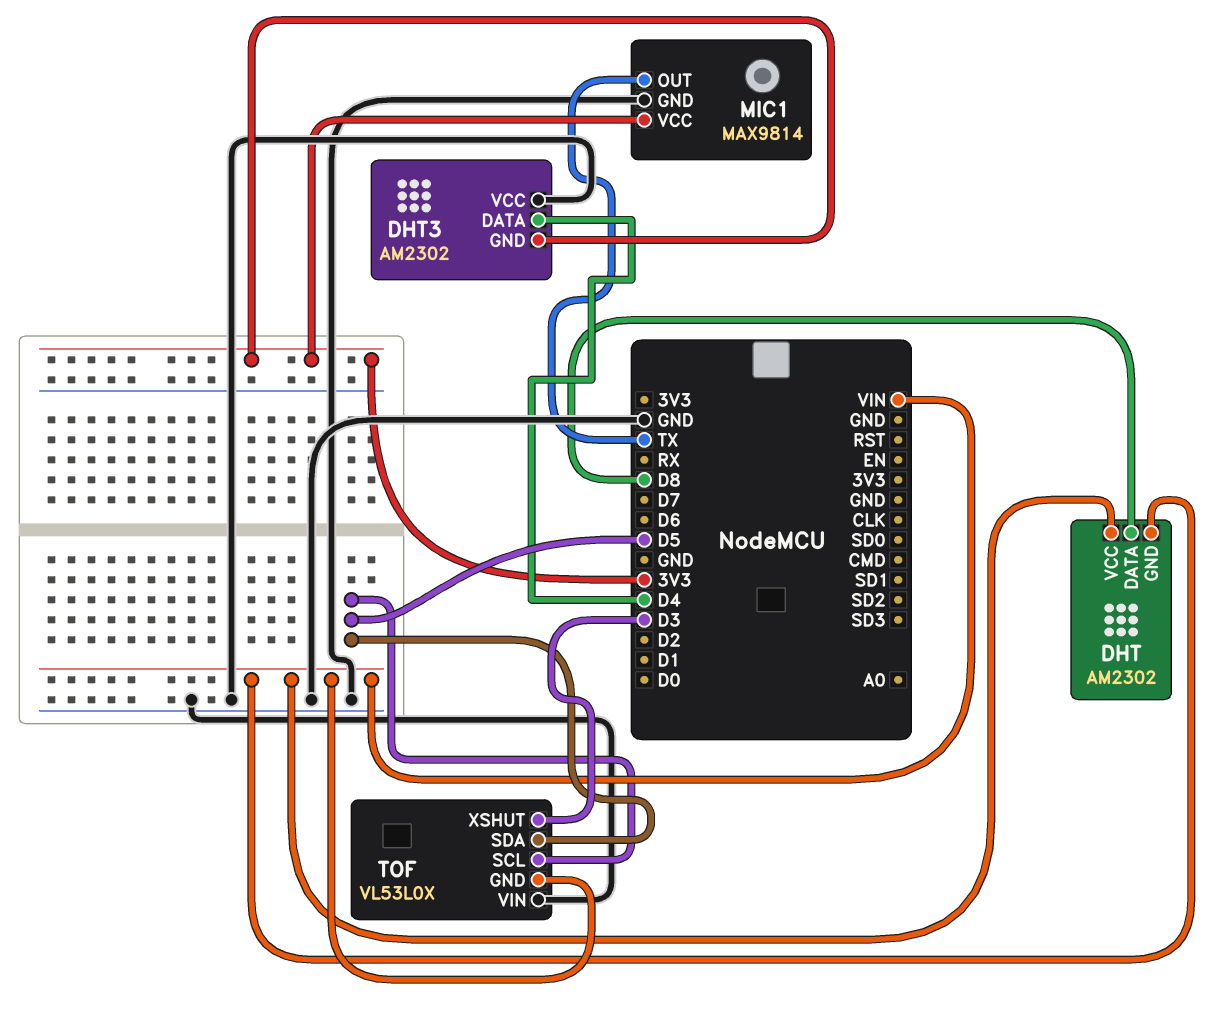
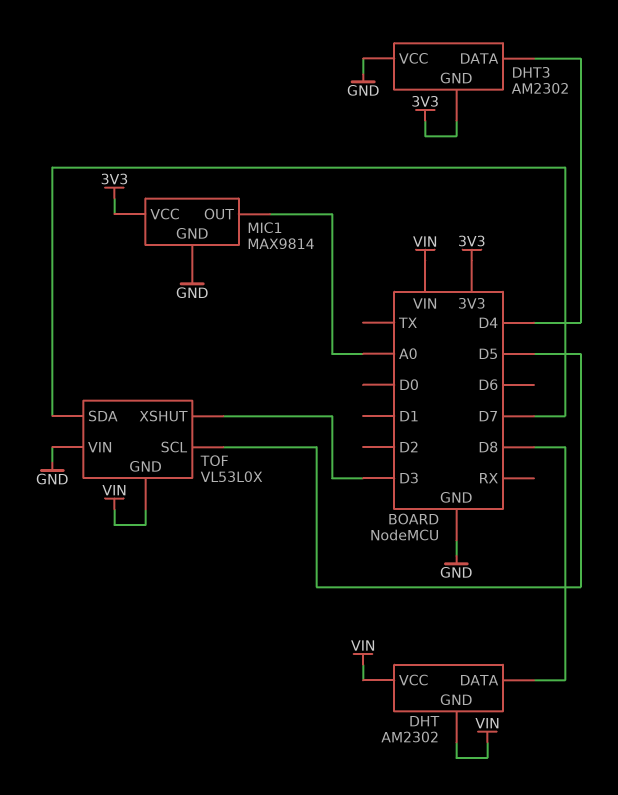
MIC1 pin OUT: TX -> A0
TOF pin SDA: D5 -> D7

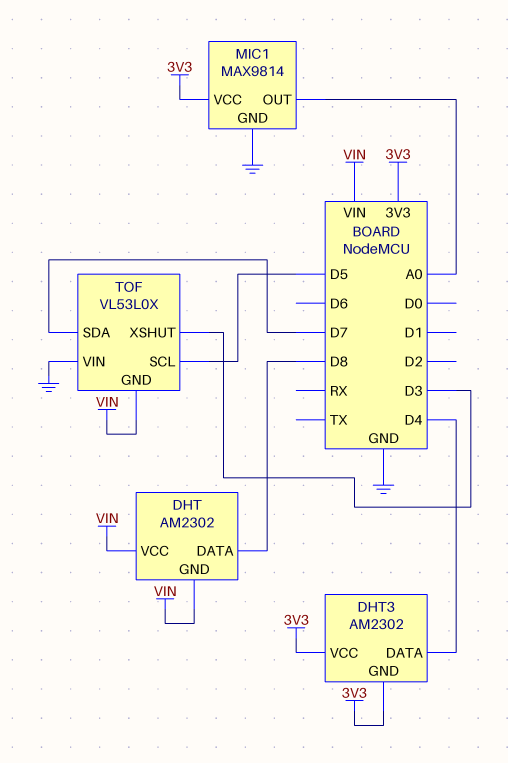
DHT3 pin VCC: GND -> 3V3

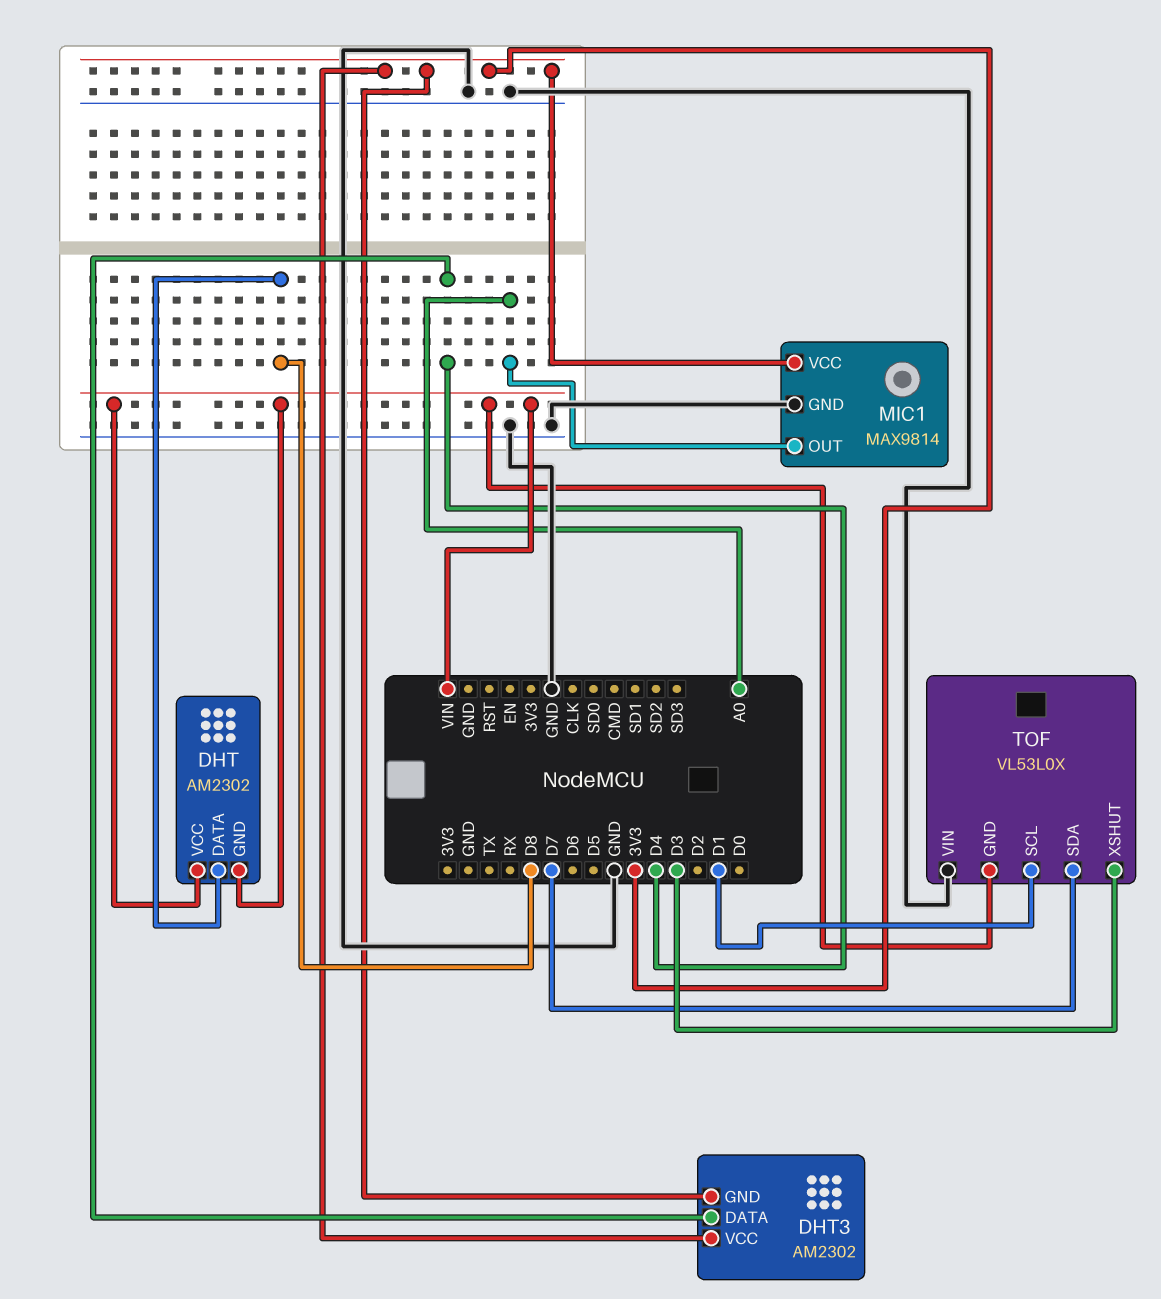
TOF pin SCL: D5 -> D1

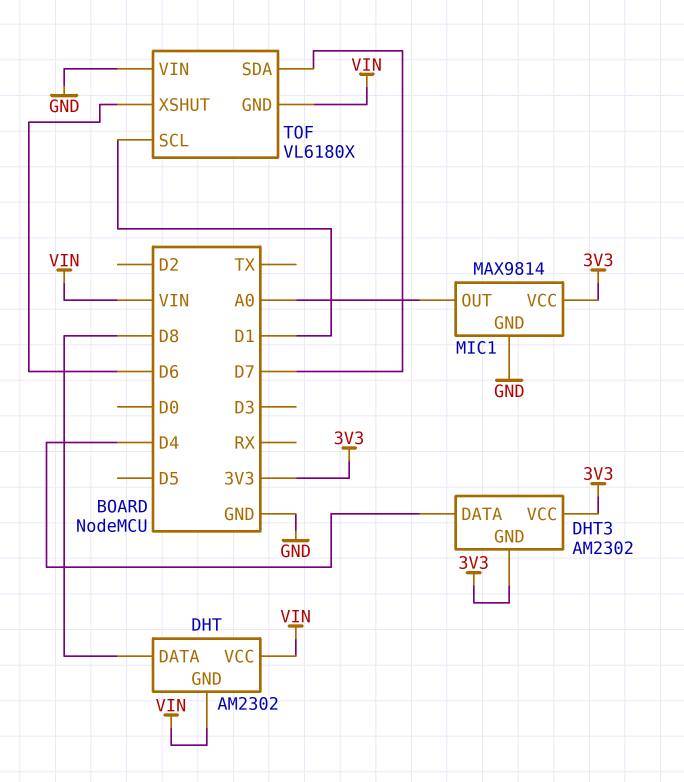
TOF: VL53L0X -> VL6180X
TOF pin XSHUT: D3 -> D6

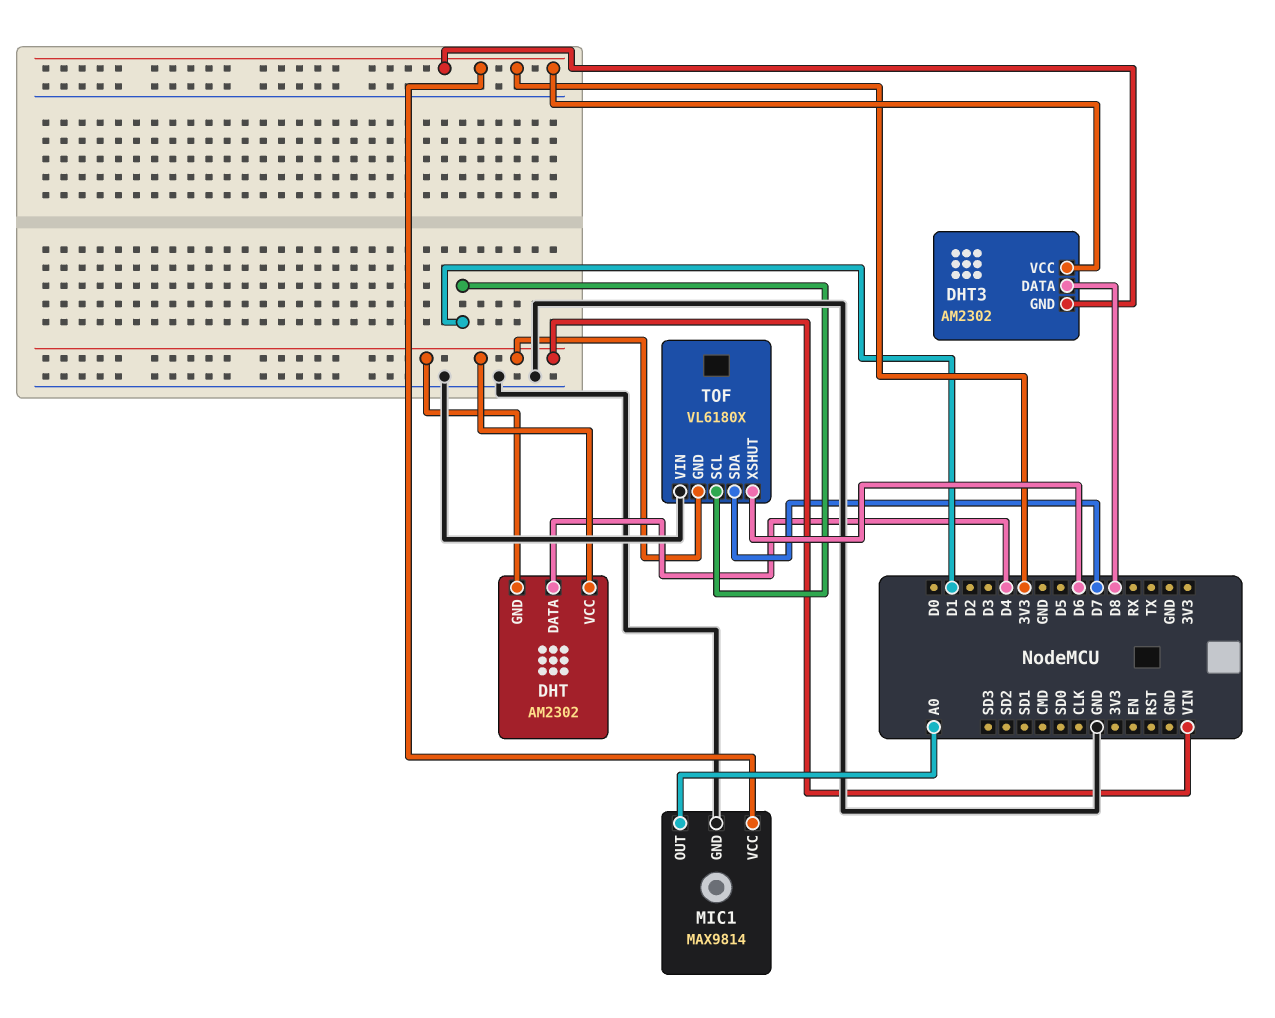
DHT pin DATA: D8 -> D4
DHT3 pin DATA: D4 -> D8

